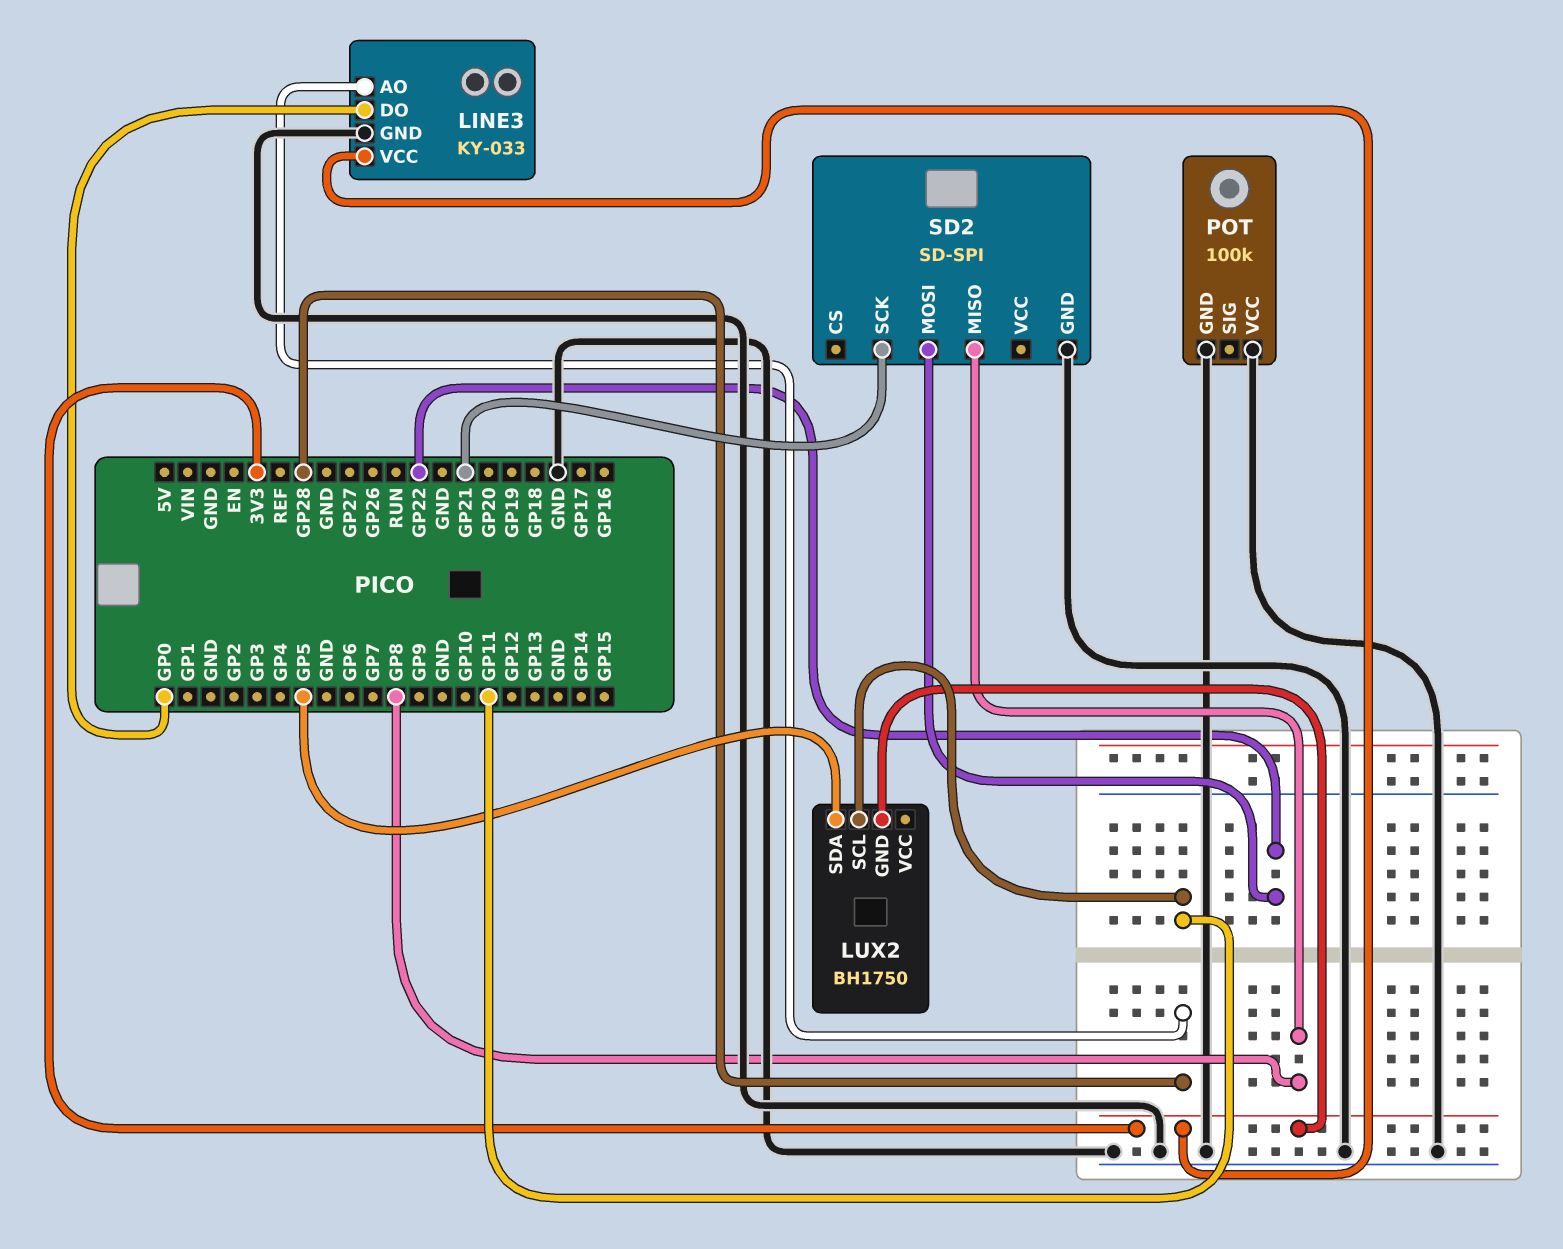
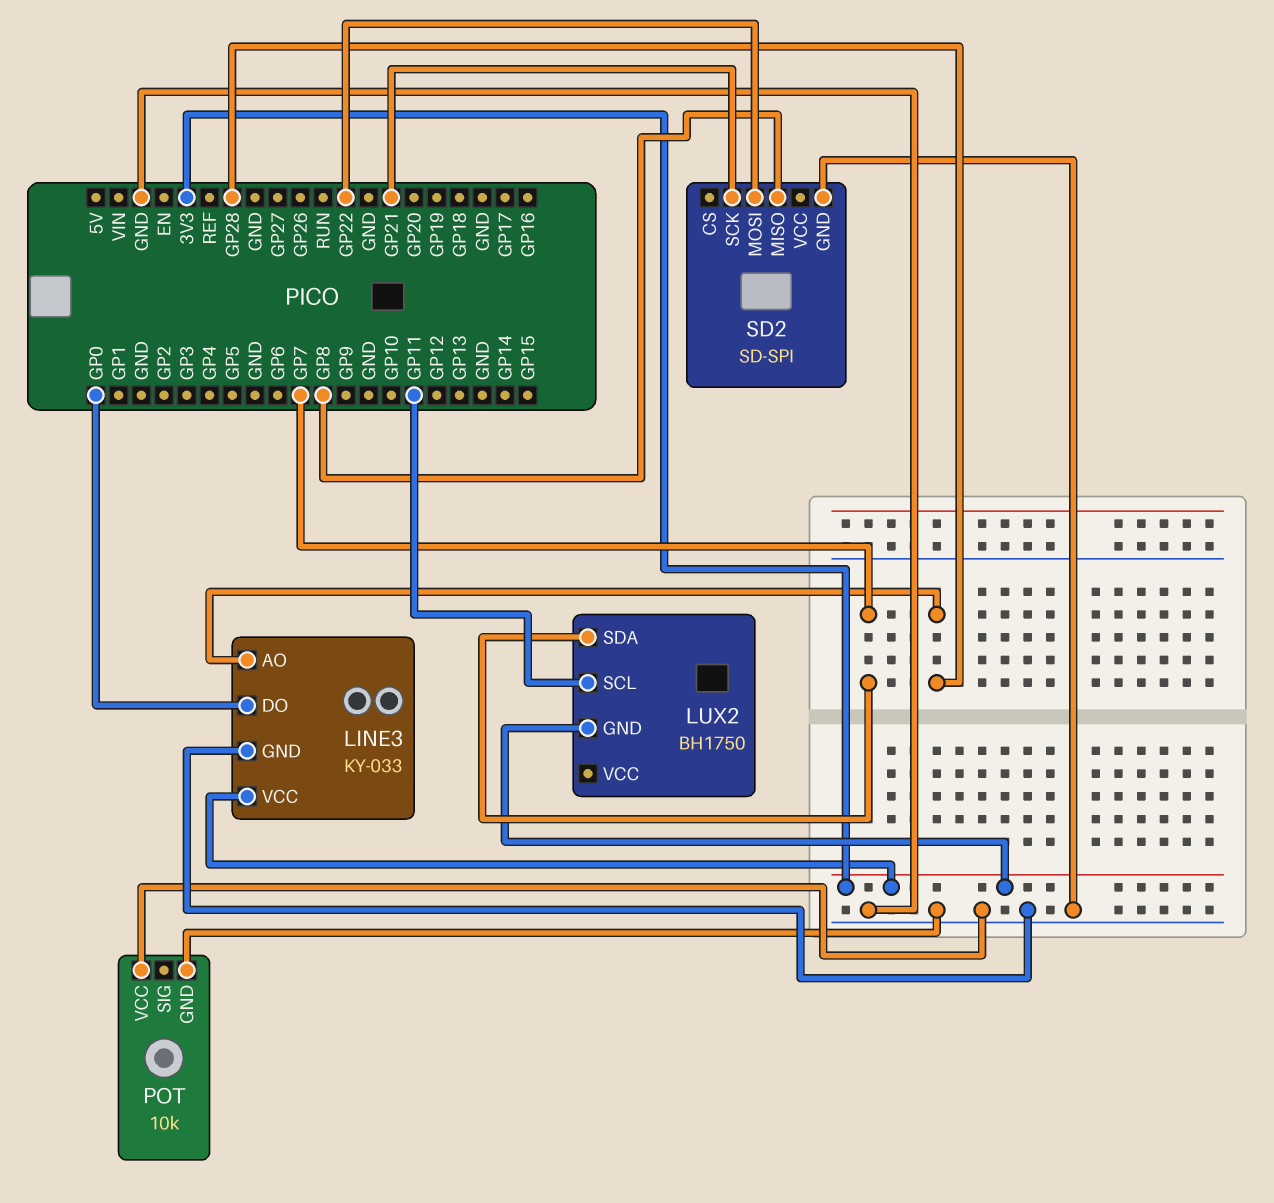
LUX2 pin SDA: GP5 -> GP7
POT: 100k -> 10k

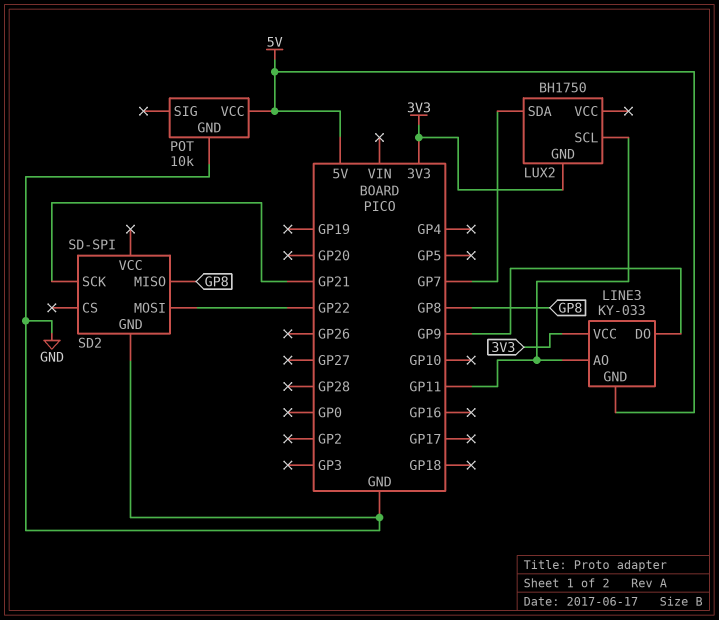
LINE3 pin AO: GP28 -> GP11
LINE3 pin DO: GP0 -> GP9
LINE3 pin GND: GND -> 5V
POT pin VCC: GND -> 5V

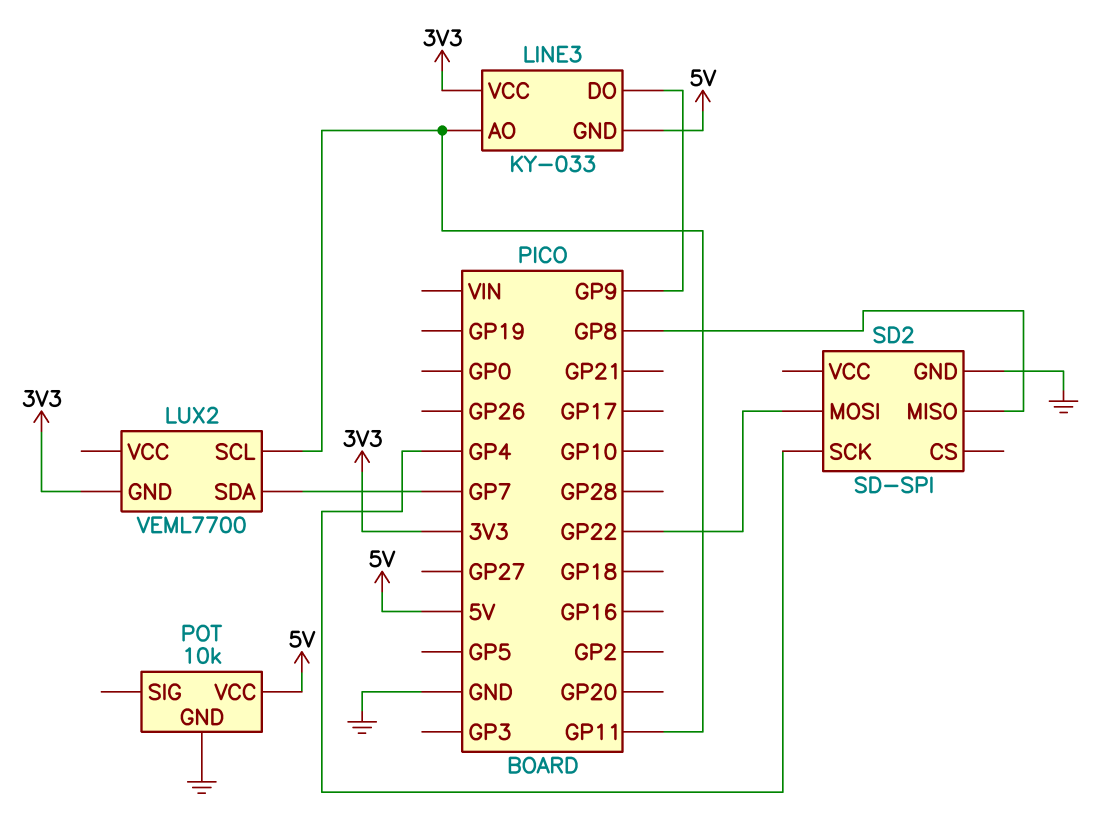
LUX2: BH1750 -> VEML7700
SD2 pin SCK: GP21 -> GP4

